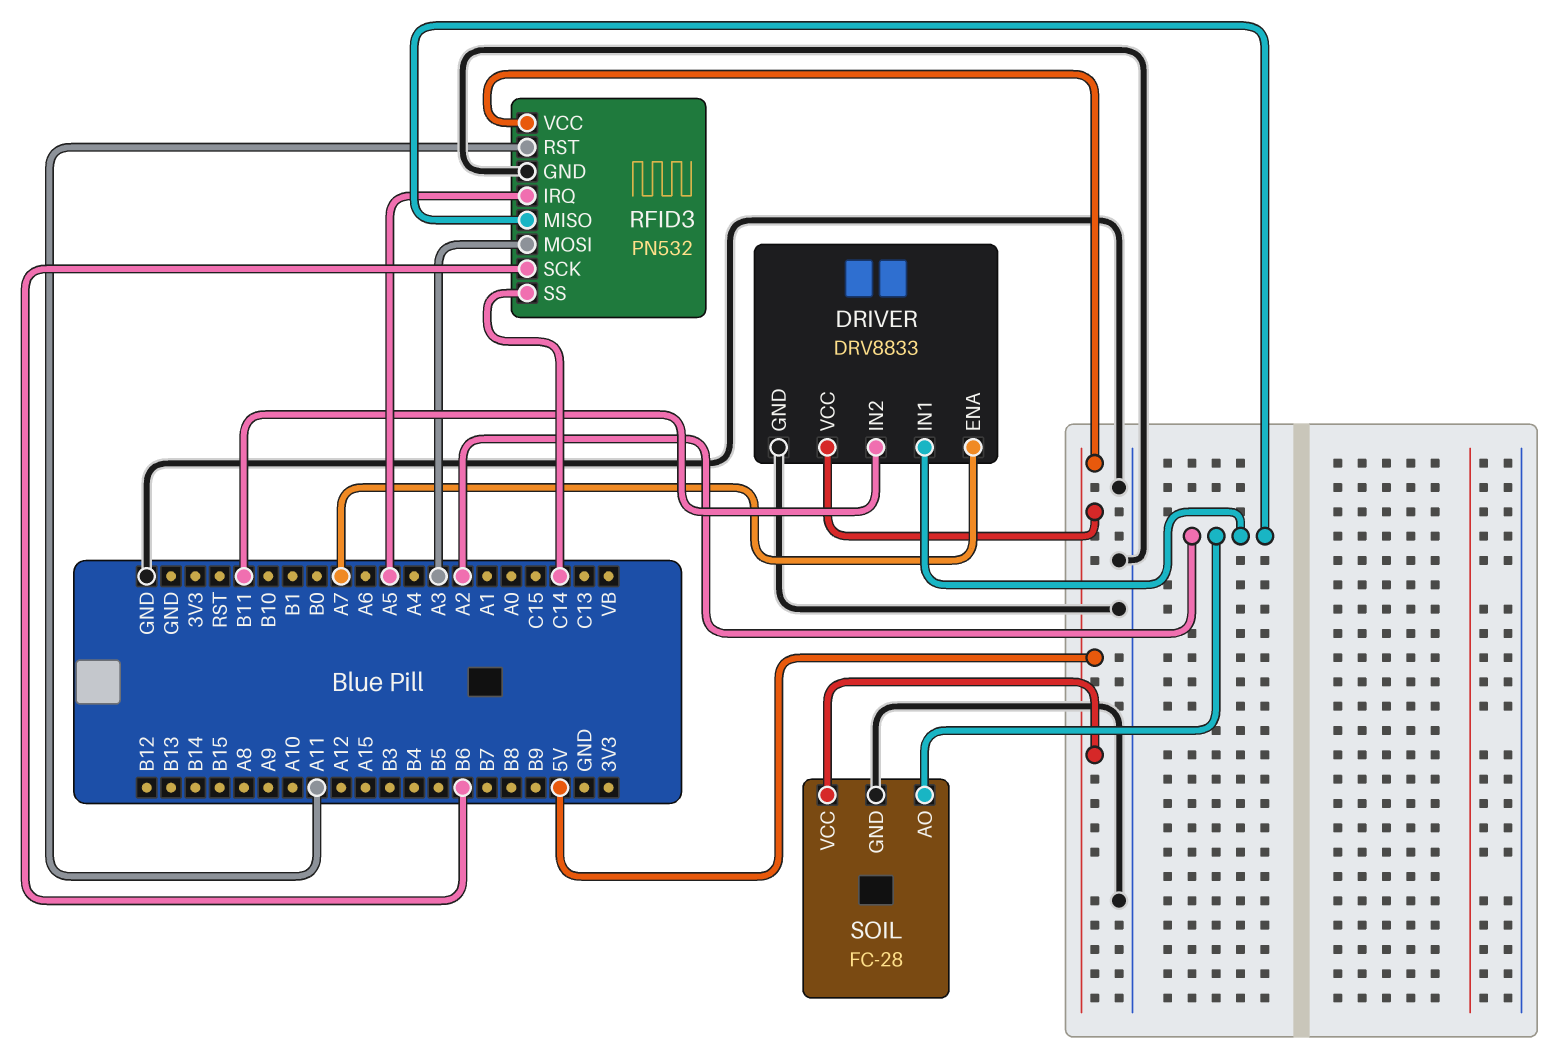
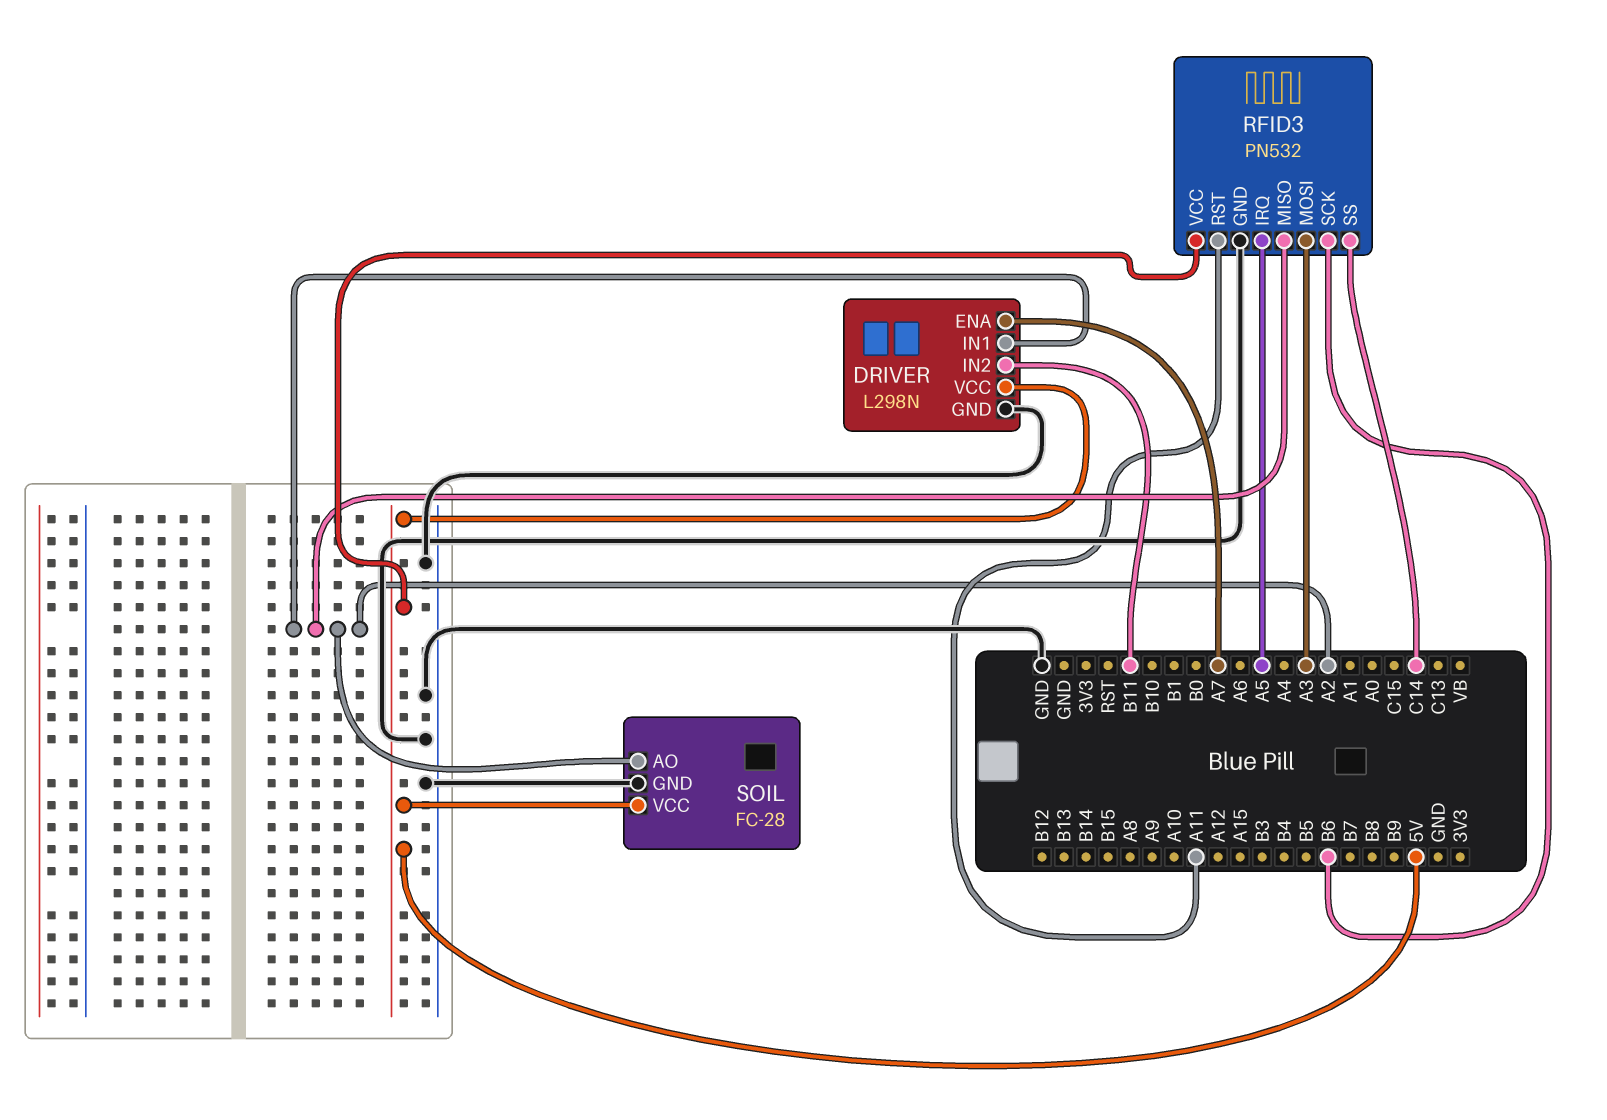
DRIVER: DRV8833 -> L298N

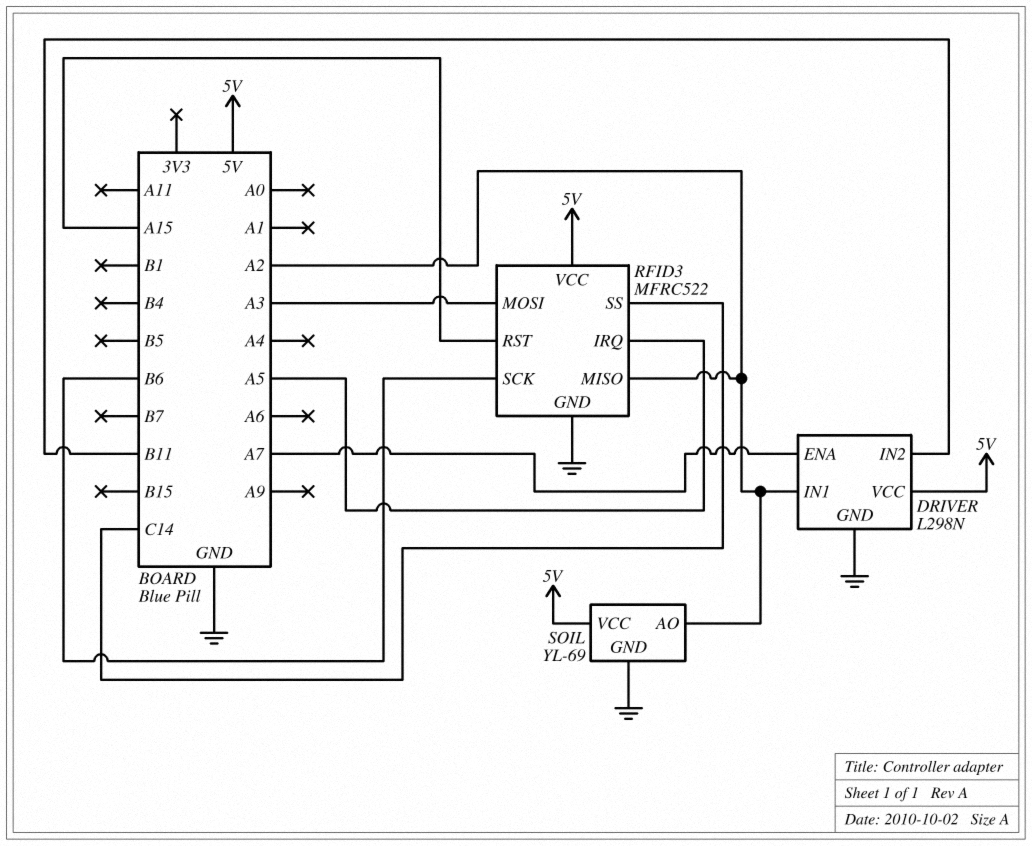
RFID3: PN532 -> MFRC522
RFID3 pin RST: A11 -> A15
SOIL: FC-28 -> YL-69

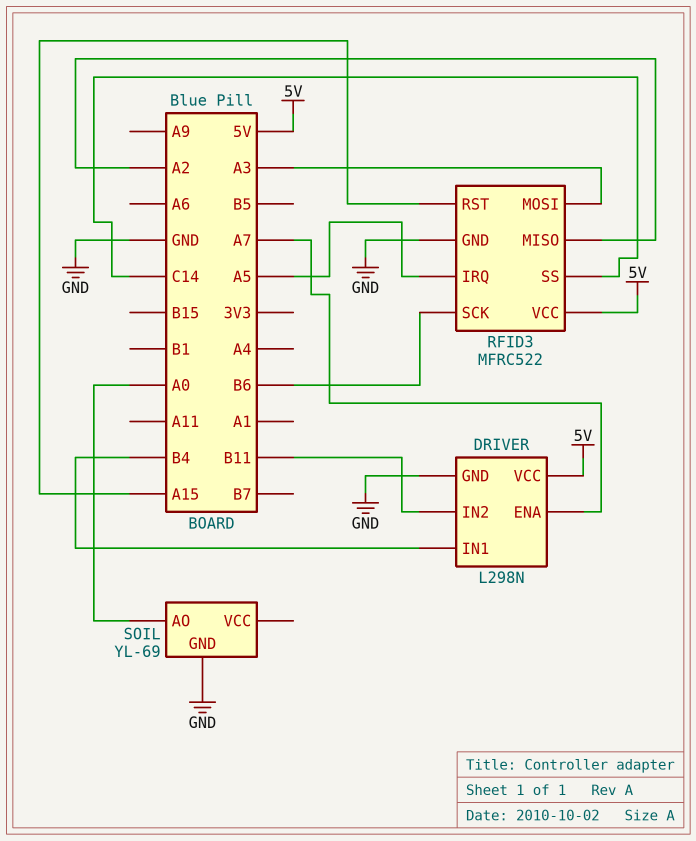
DRIVER pin IN1: A2 -> B4
SOIL pin AO: A2 -> A0
SOIL pin VCC: 5V -> none

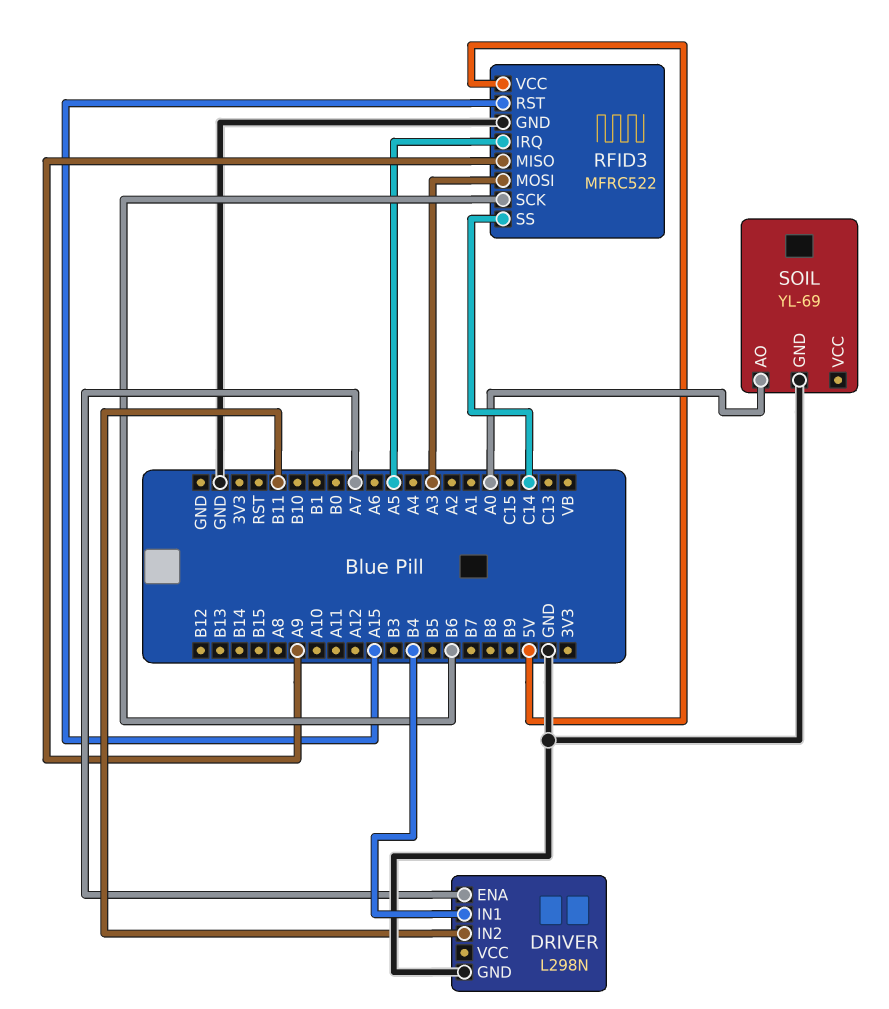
DRIVER pin VCC: 5V -> none
RFID3 pin MISO: A2 -> A9

